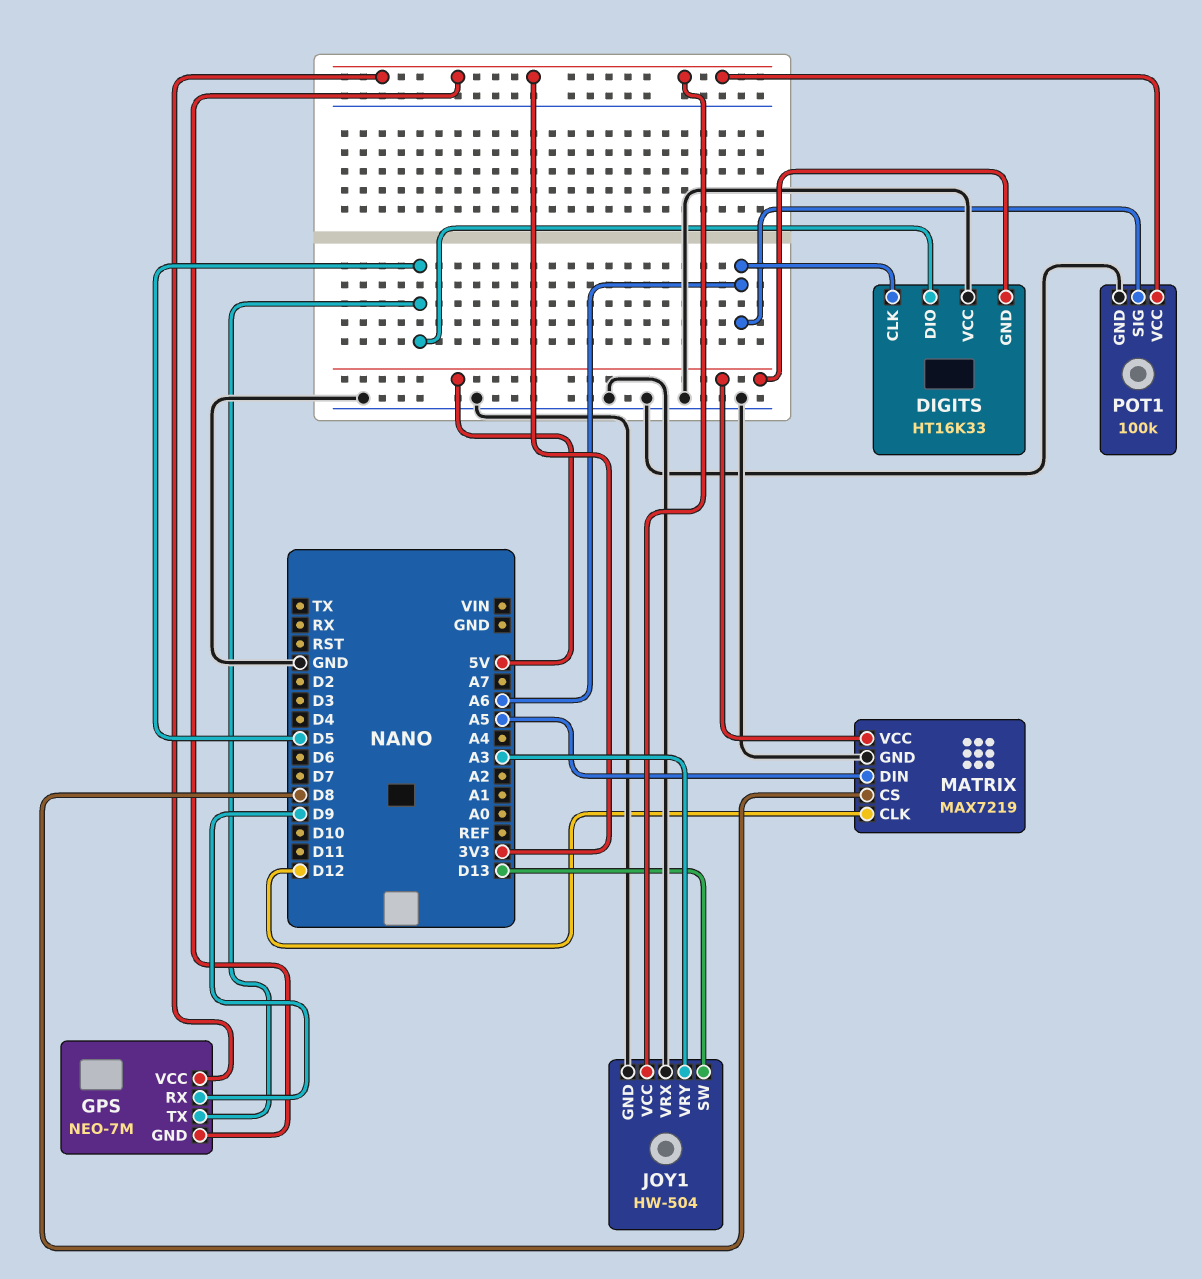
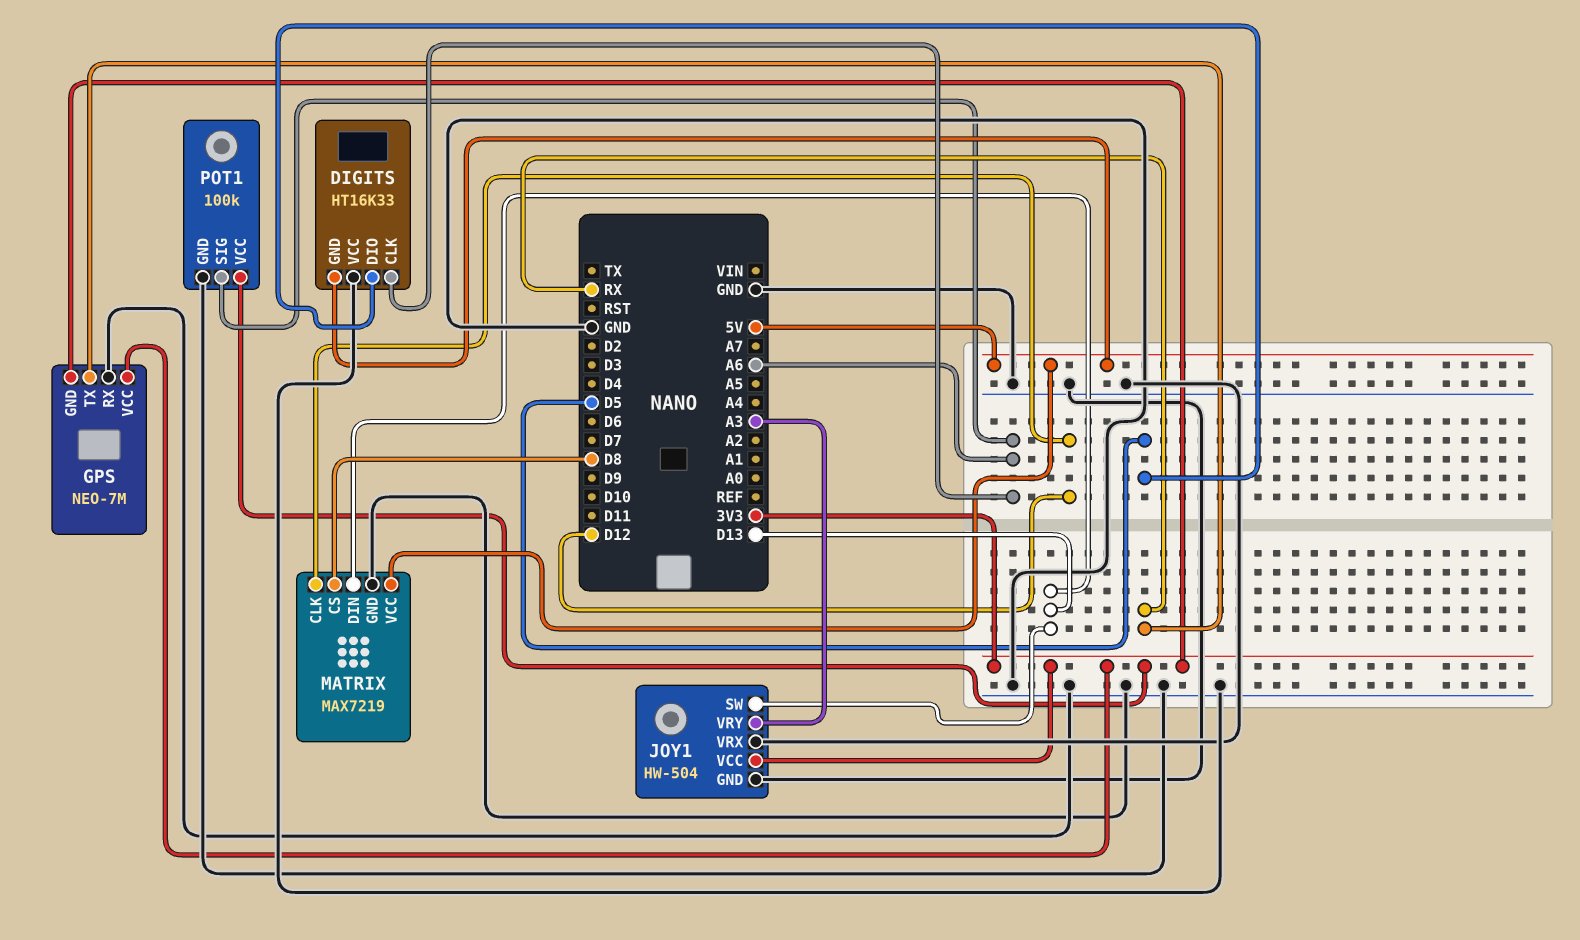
GPS pin RX: D9 -> GND
GPS pin TX: D5 -> RX
MATRIX pin DIN: A5 -> D13

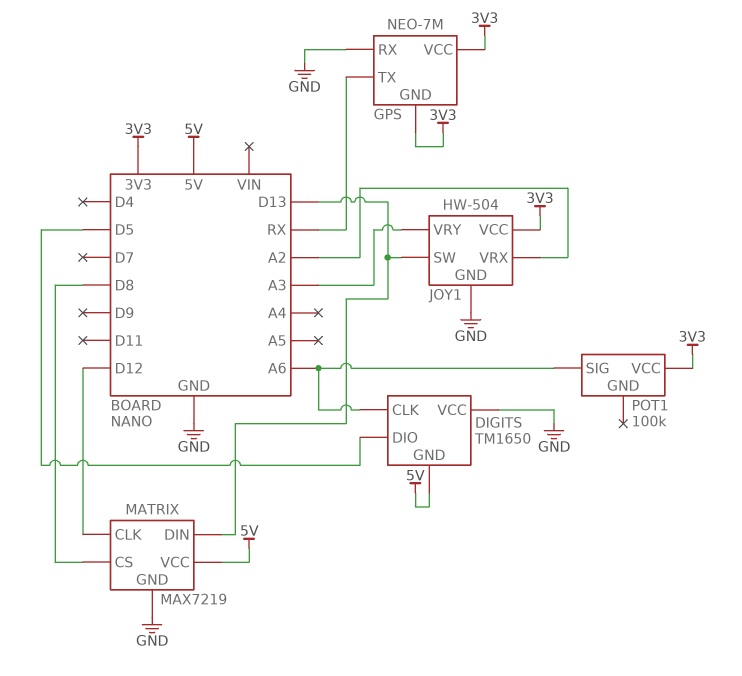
DIGITS: HT16K33 -> TM1650
JOY1 pin VRX: GND -> A2
POT1 pin GND: GND -> none

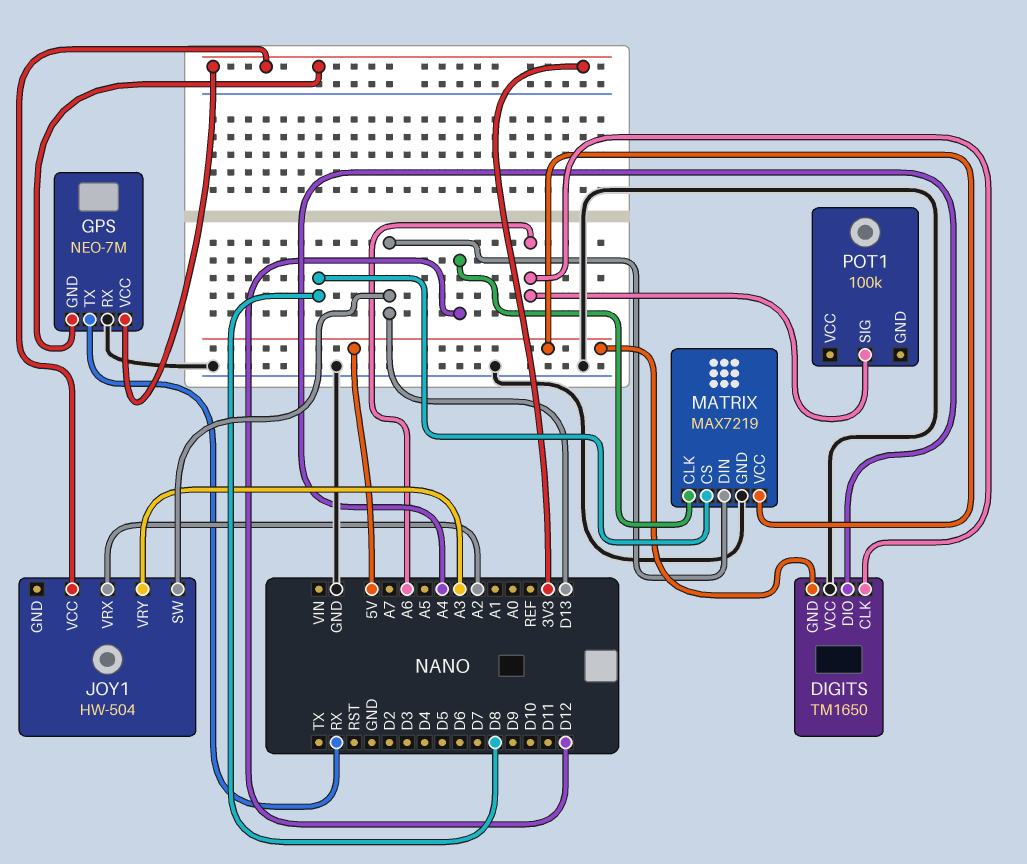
DIGITS pin DIO: D5 -> A4
JOY1 pin GND: GND -> none
POT1 pin VCC: 3V3 -> none

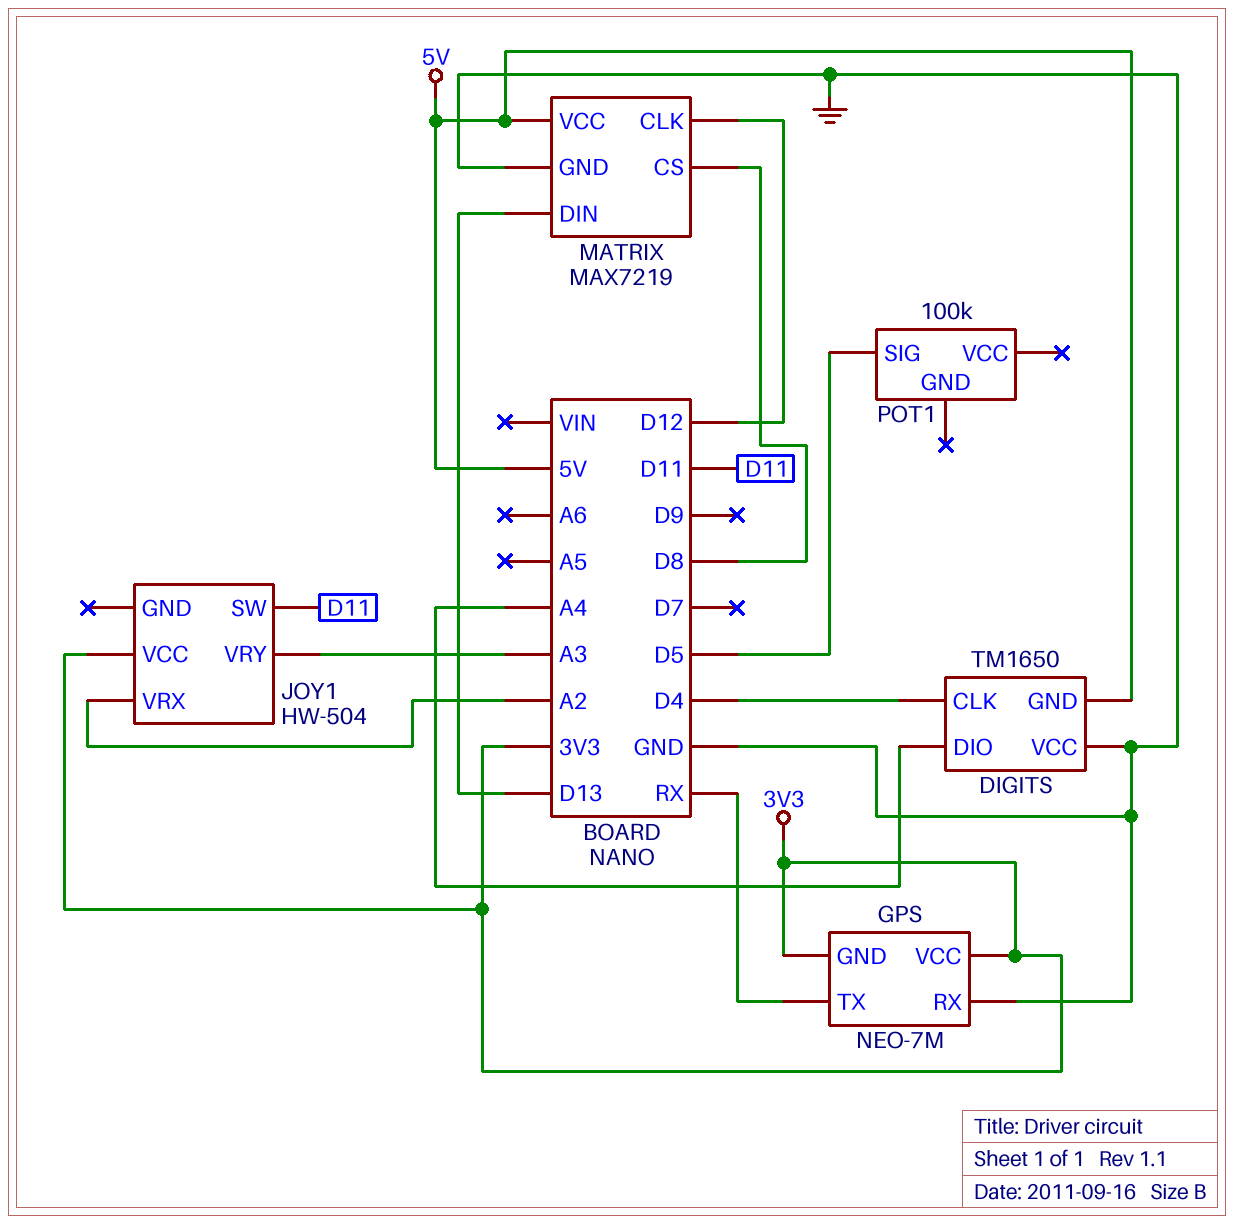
DIGITS pin CLK: A6 -> D4
JOY1 pin SW: D13 -> D11
POT1 pin SIG: A6 -> D5

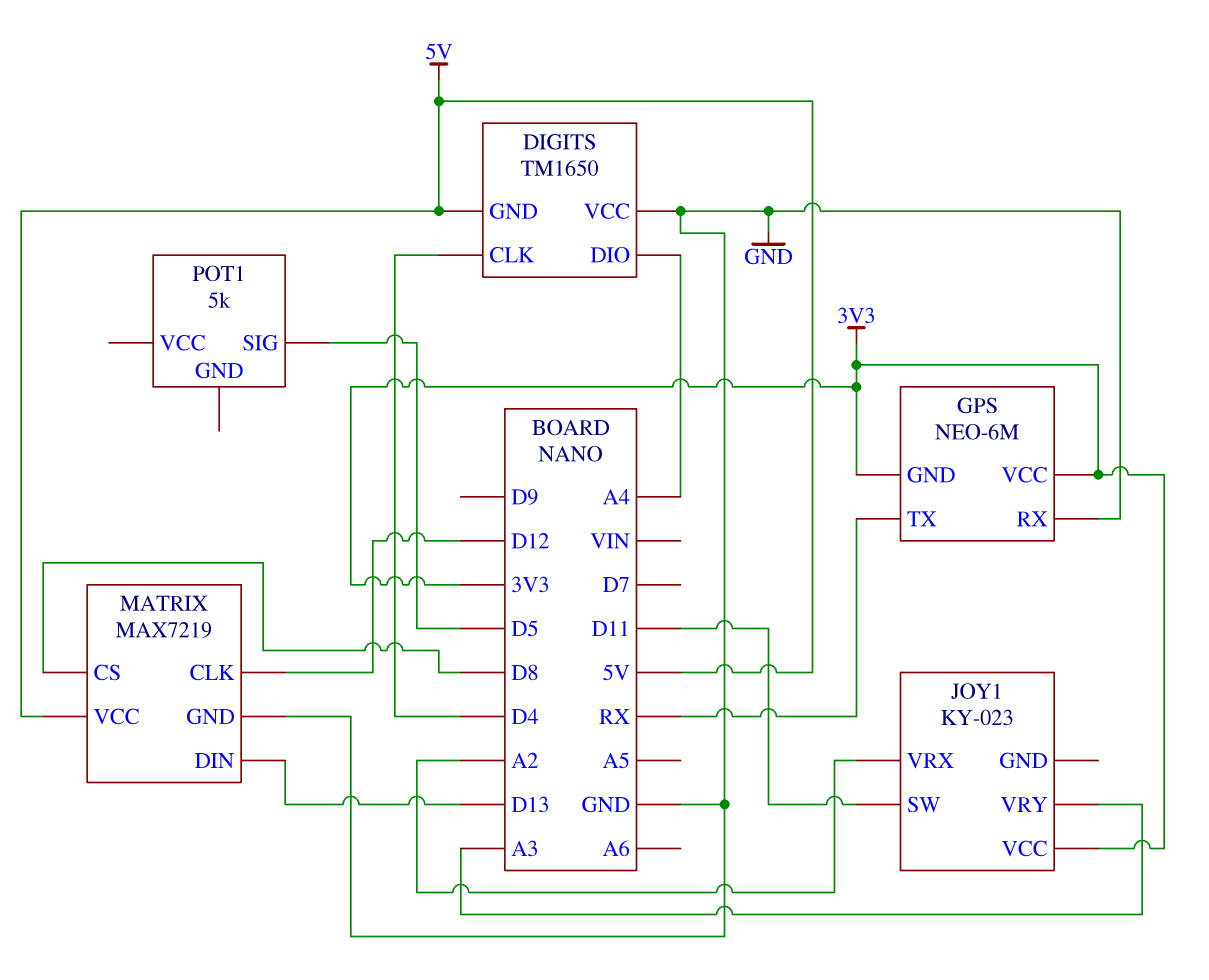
GPS: NEO-7M -> NEO-6M
JOY1: HW-504 -> KY-023
POT1: 100k -> 5k

